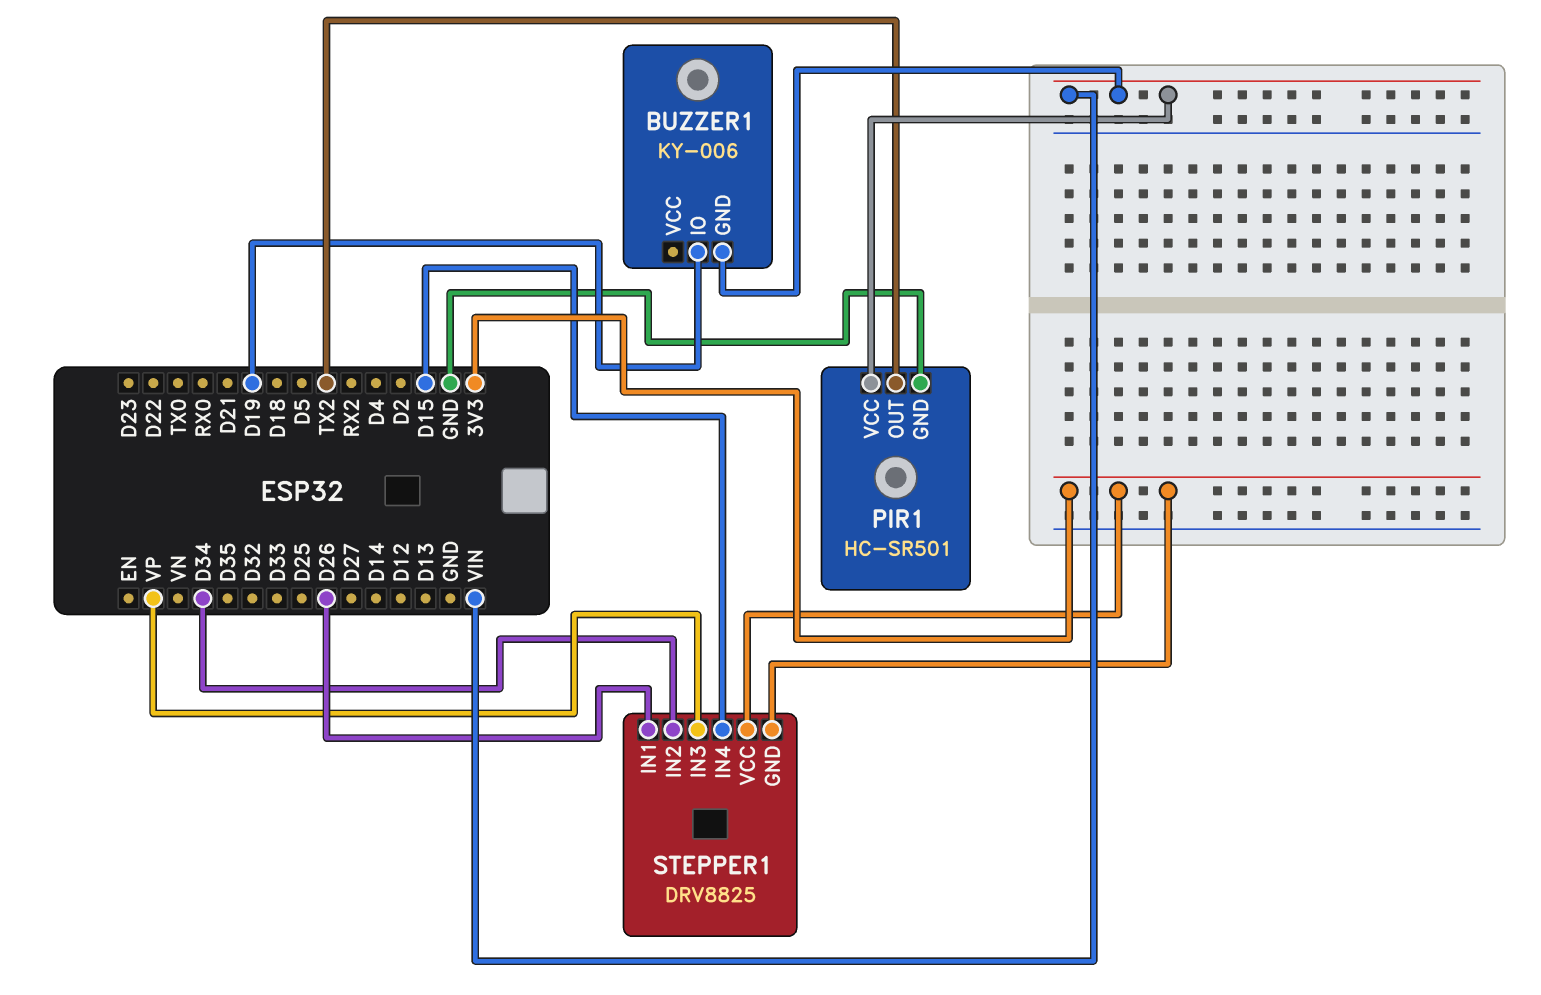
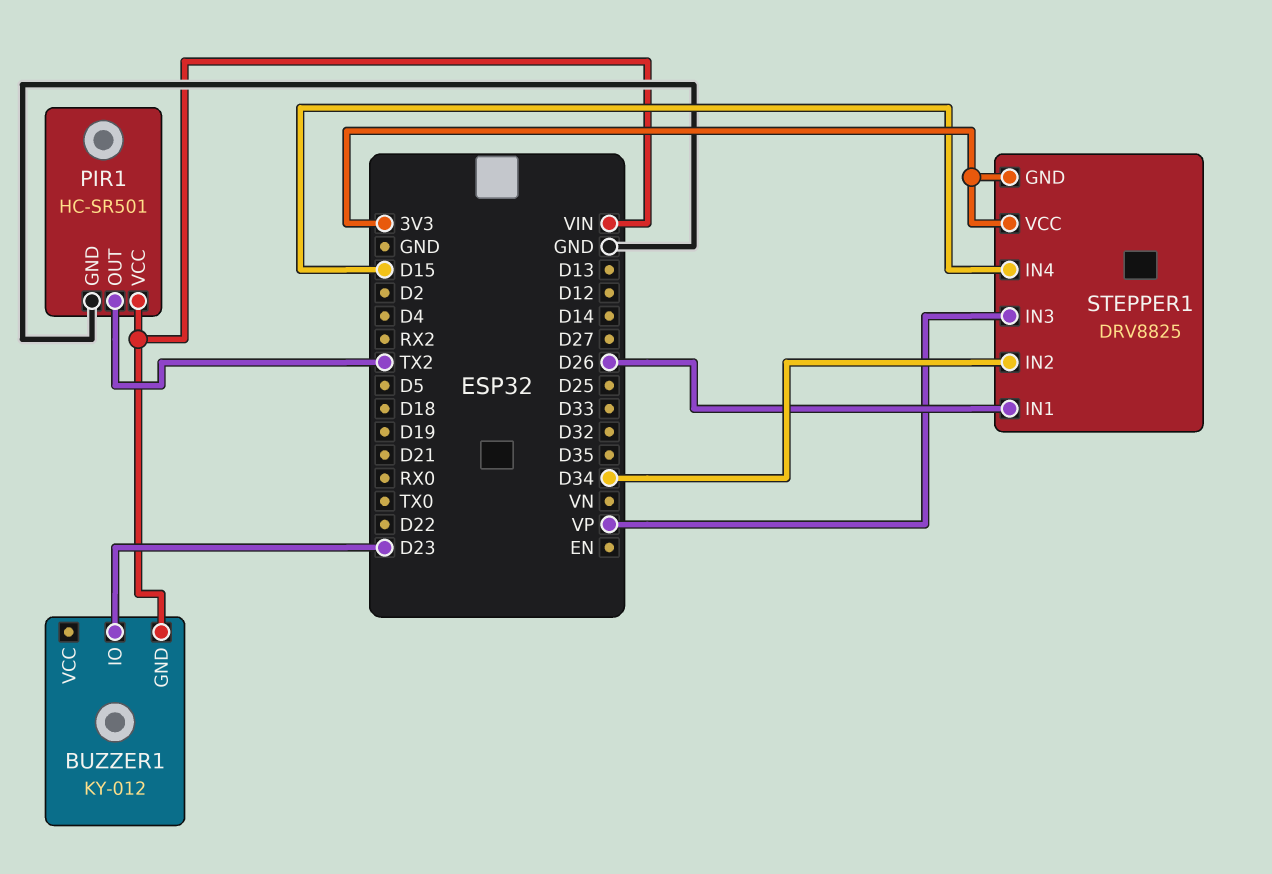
BUZZER1: KY-006 -> KY-012
BUZZER1 pin IO: D19 -> D23

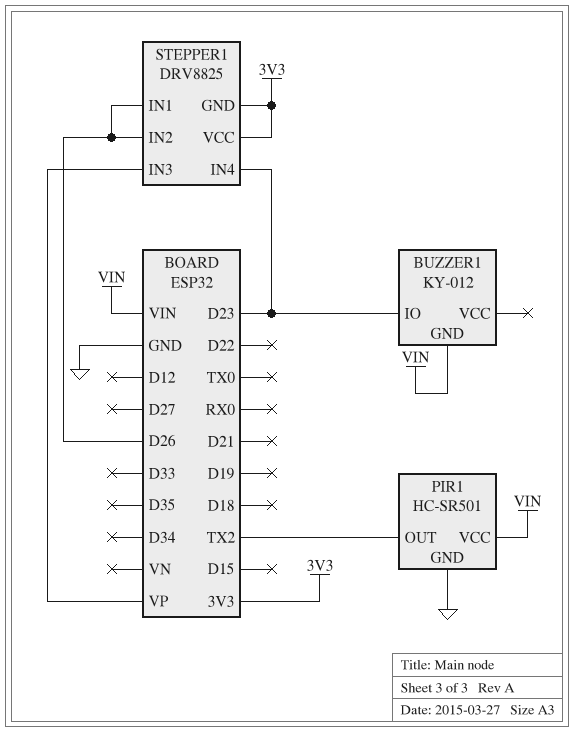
STEPPER1 pin IN2: D34 -> D26
STEPPER1 pin IN4: D15 -> D23

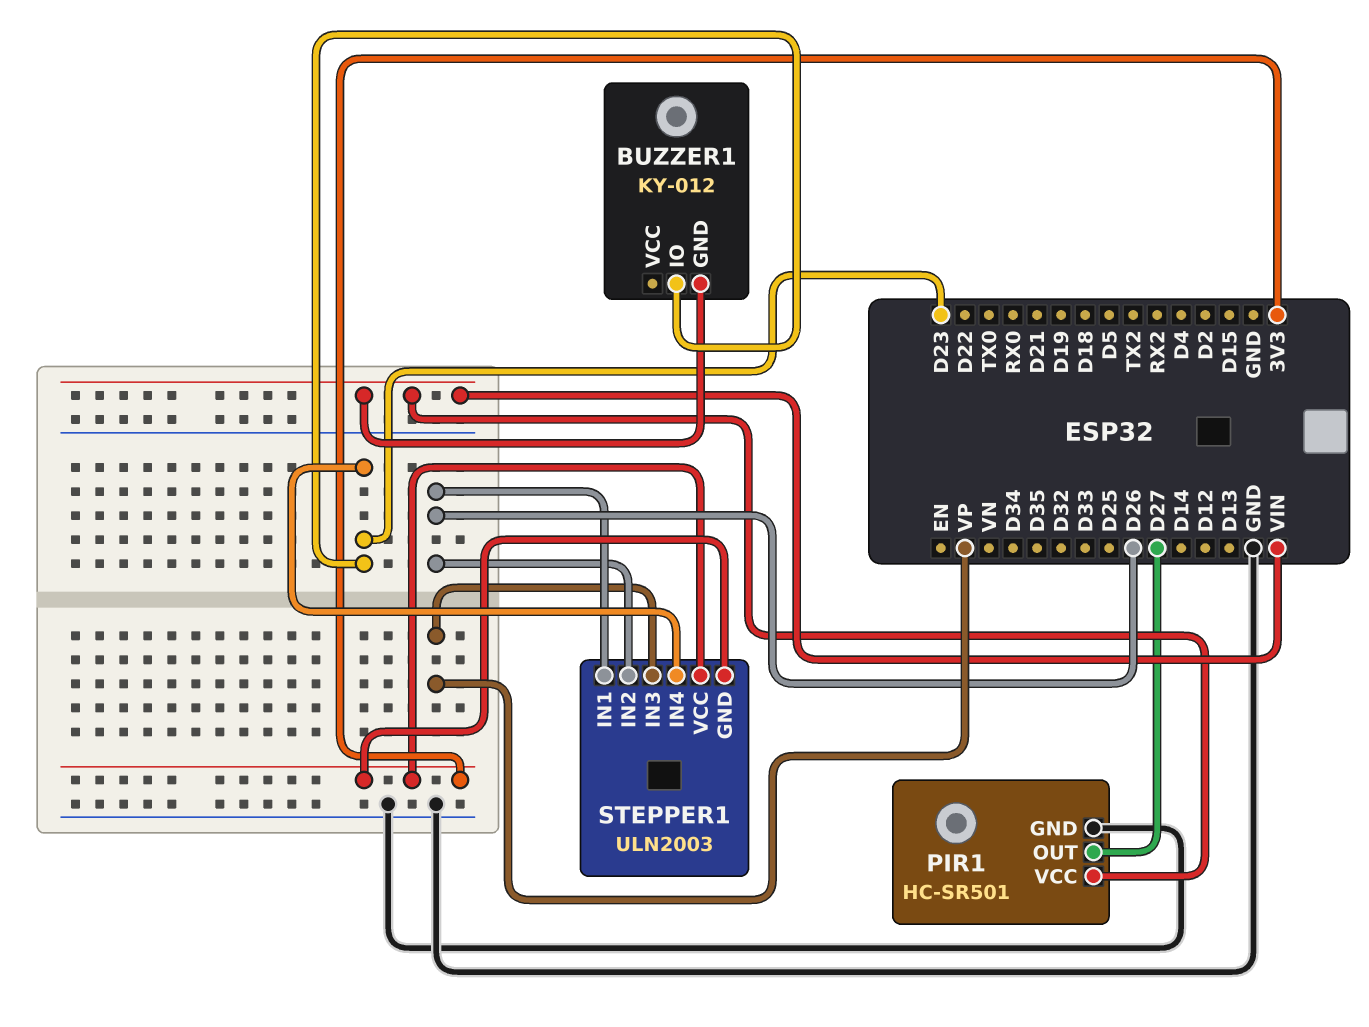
PIR1 pin OUT: TX2 -> D27
STEPPER1: DRV8825 -> ULN2003

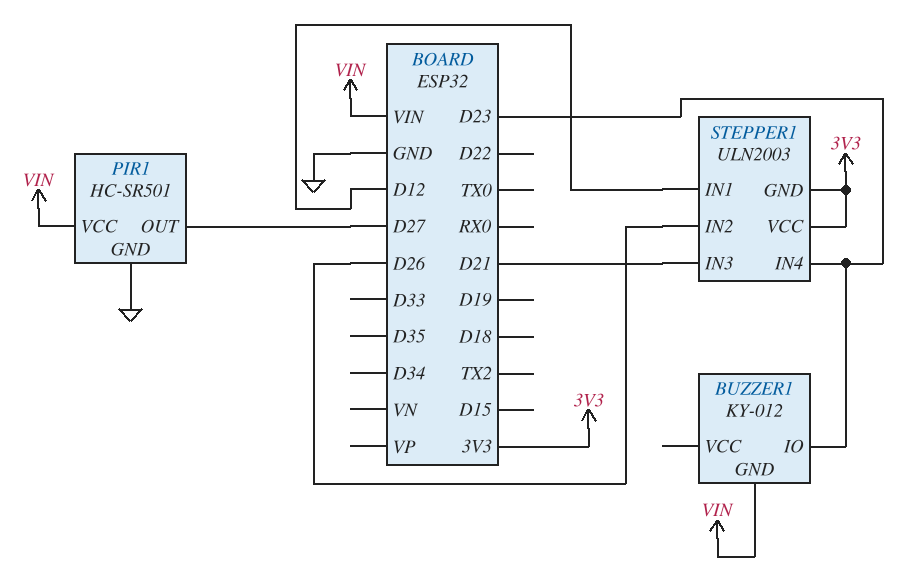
STEPPER1 pin IN1: D26 -> D12
STEPPER1 pin IN3: VP -> D21

